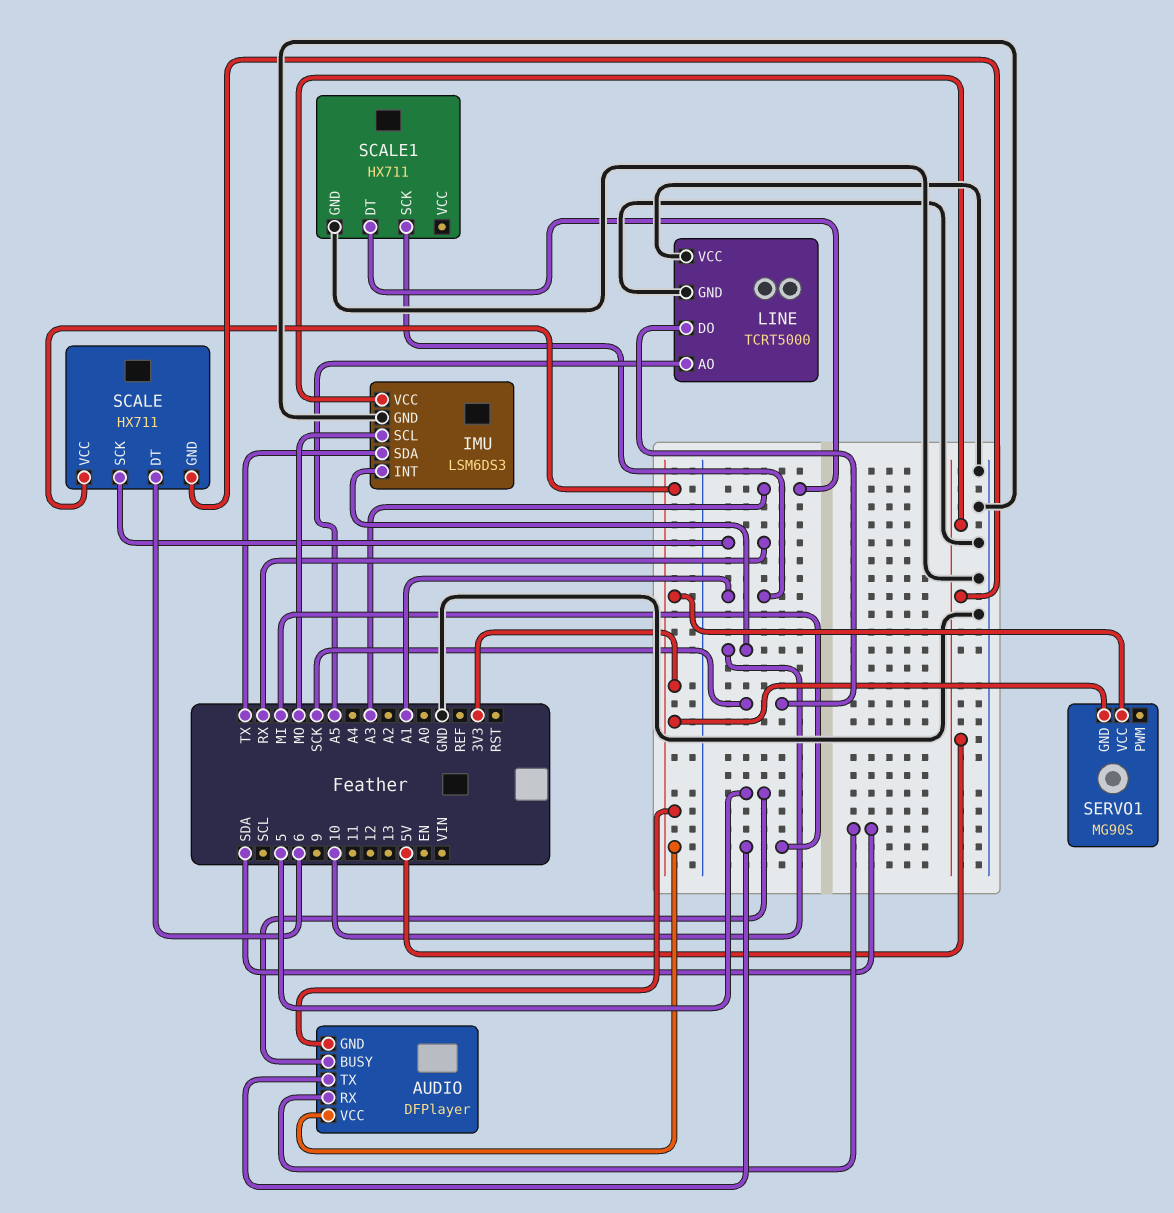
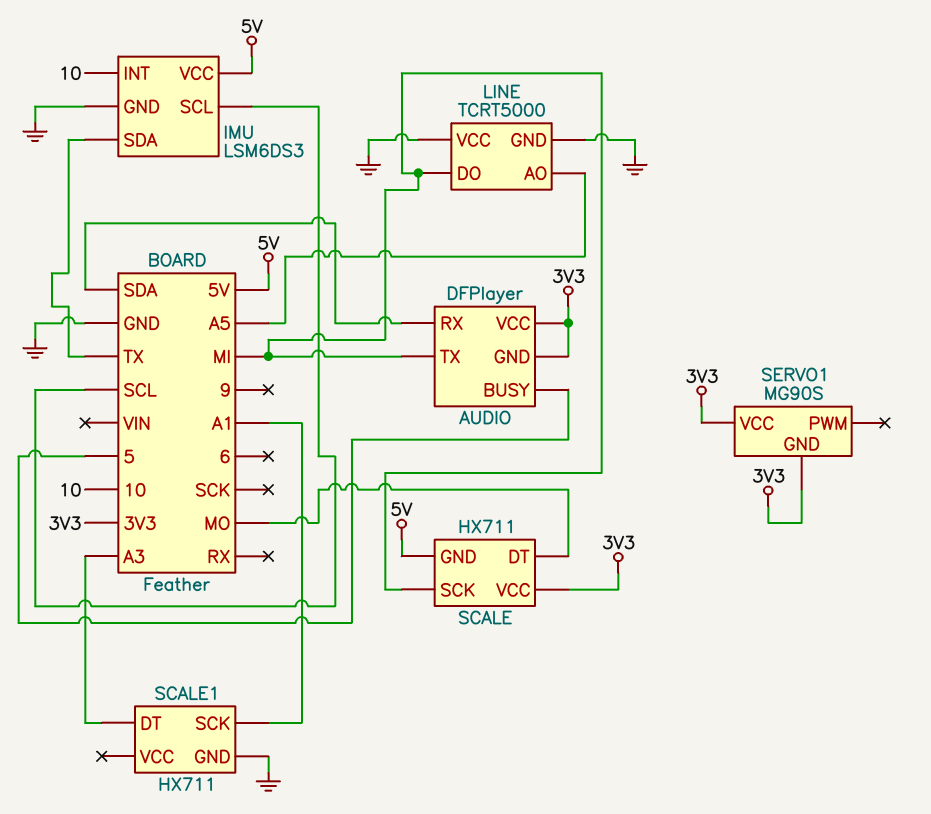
IMU pin SCL: MO -> SCL
LINE pin DO: SCK -> MI
SCALE pin DT: 6 -> MO
SCALE pin SCK: RX -> MI

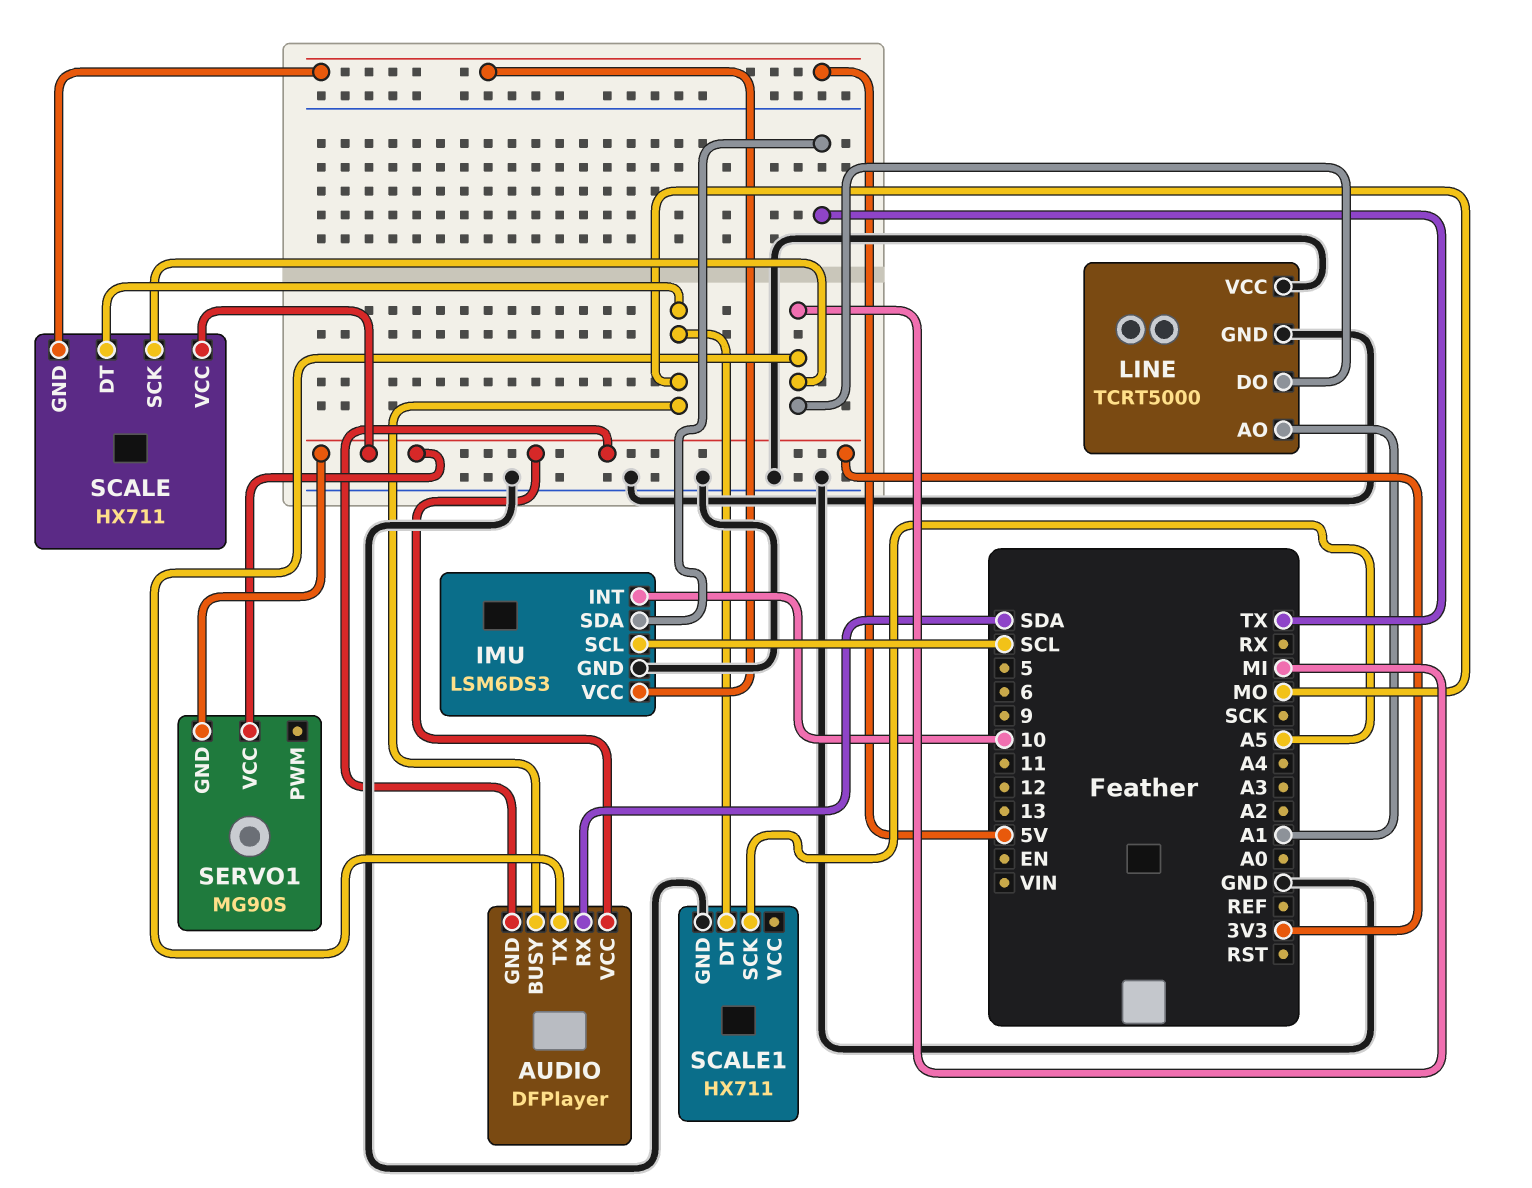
AUDIO pin BUSY: 5 -> MO
LINE pin AO: A5 -> A1
SCALE1 pin DT: A3 -> MO
SCALE1 pin SCK: A1 -> A5

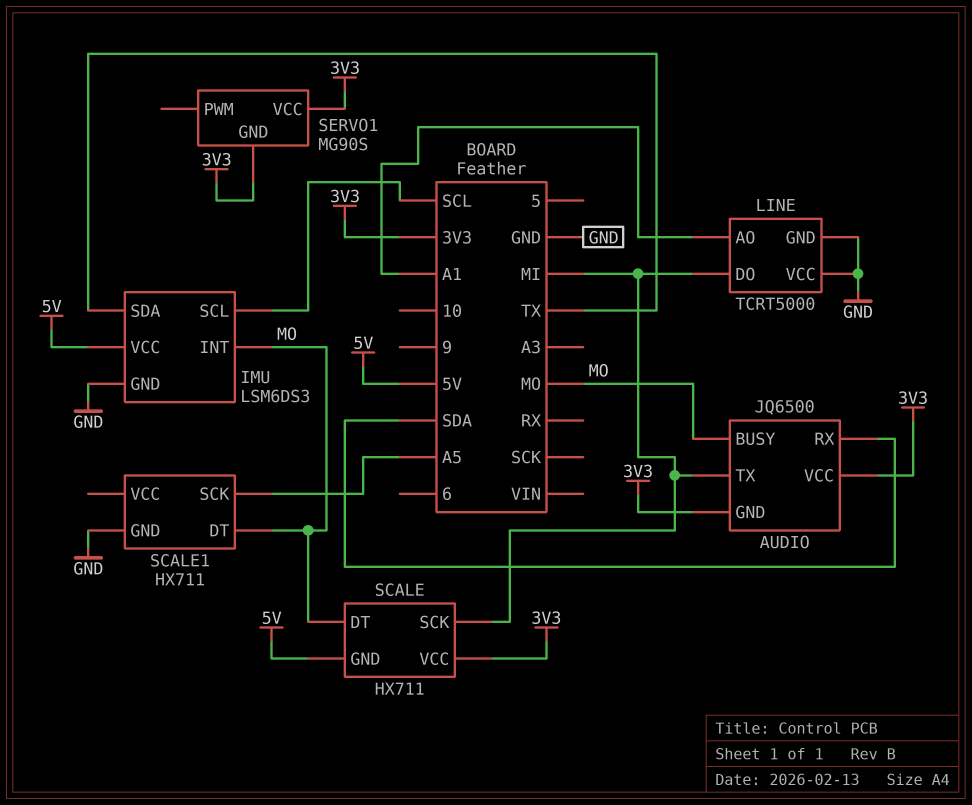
AUDIO: DFPlayer -> JQ6500
IMU pin INT: 10 -> MO

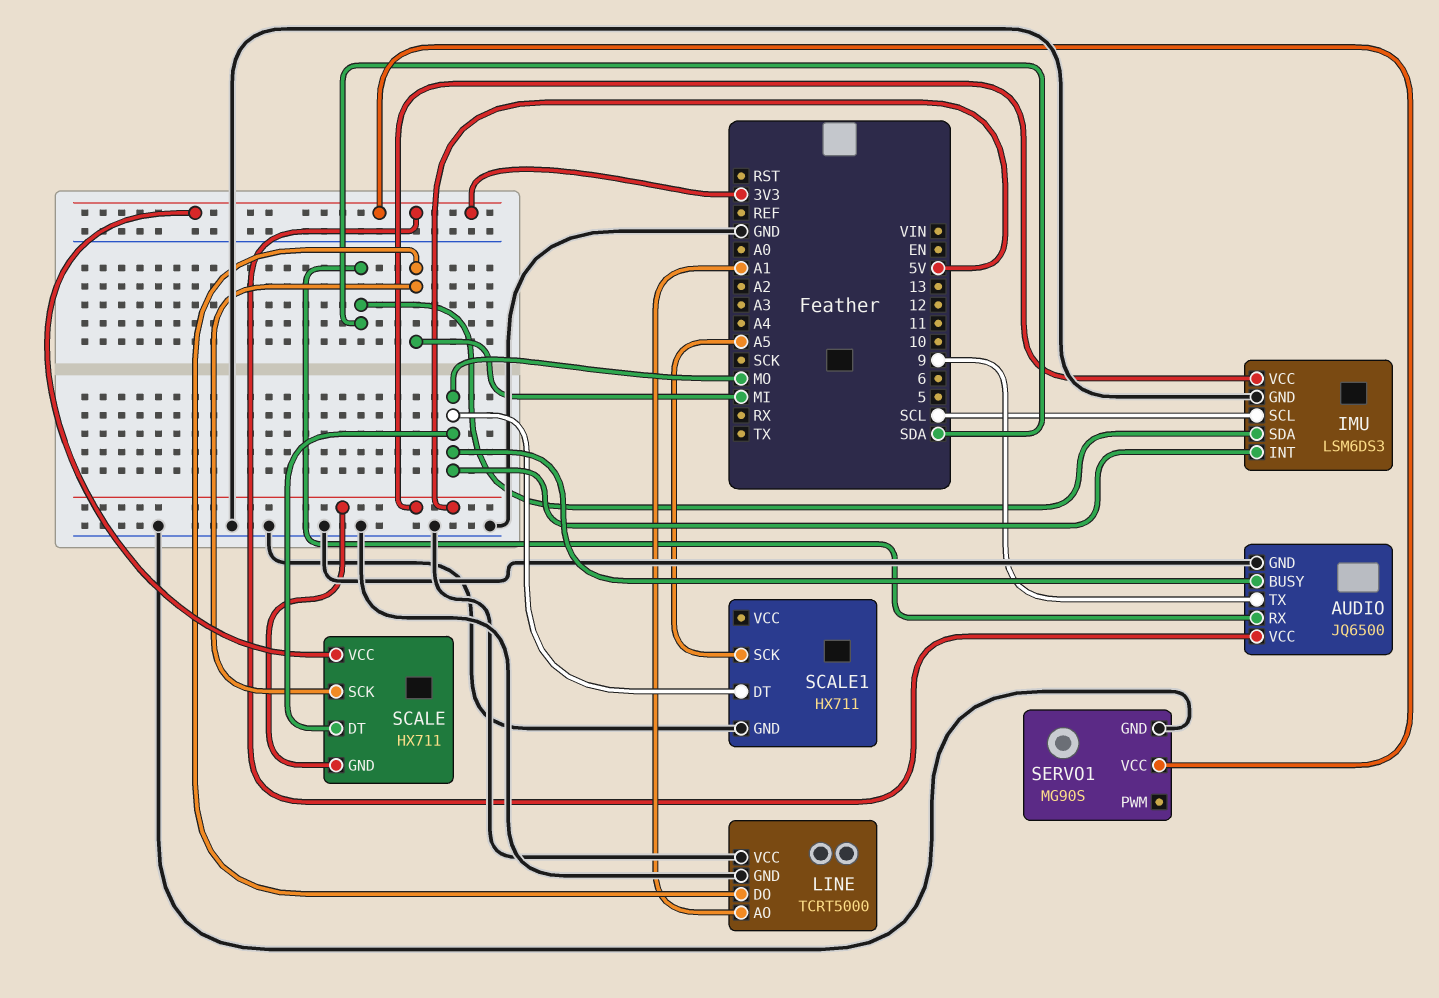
AUDIO pin GND: 3V3 -> GND
AUDIO pin TX: MI -> 9
IMU pin SDA: TX -> SDA
SERVO1 pin GND: 3V3 -> GND

